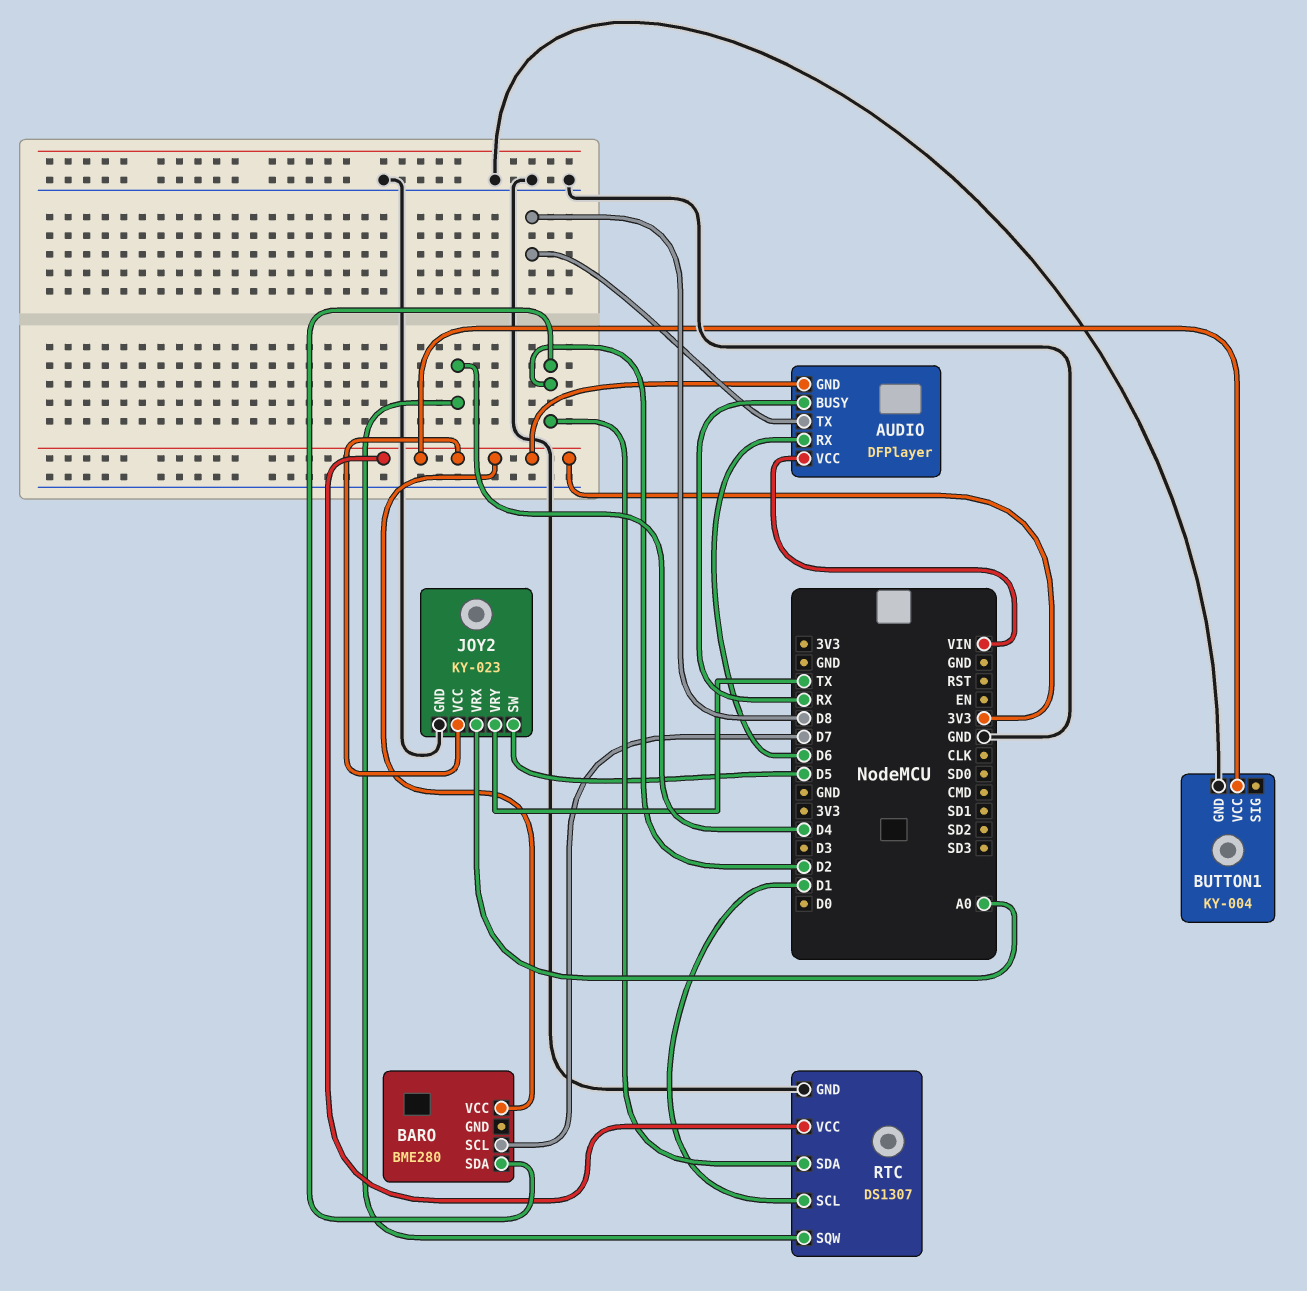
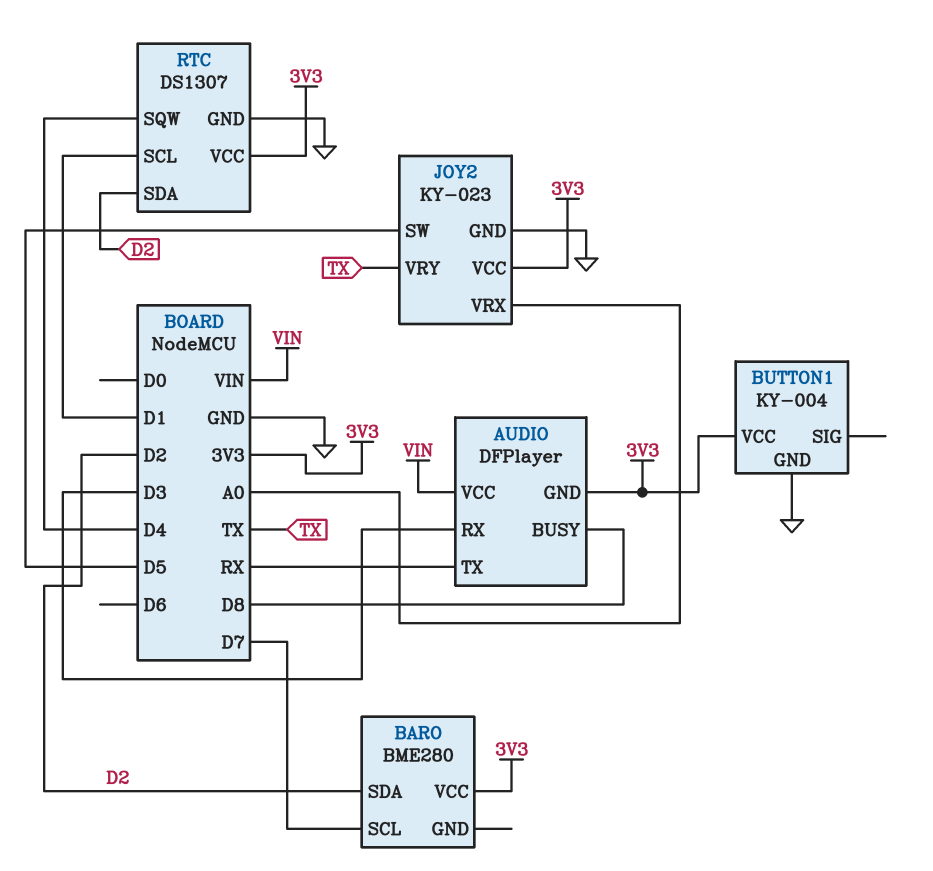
AUDIO pin BUSY: RX -> D8
AUDIO pin RX: D6 -> D3
AUDIO pin TX: D8 -> RX

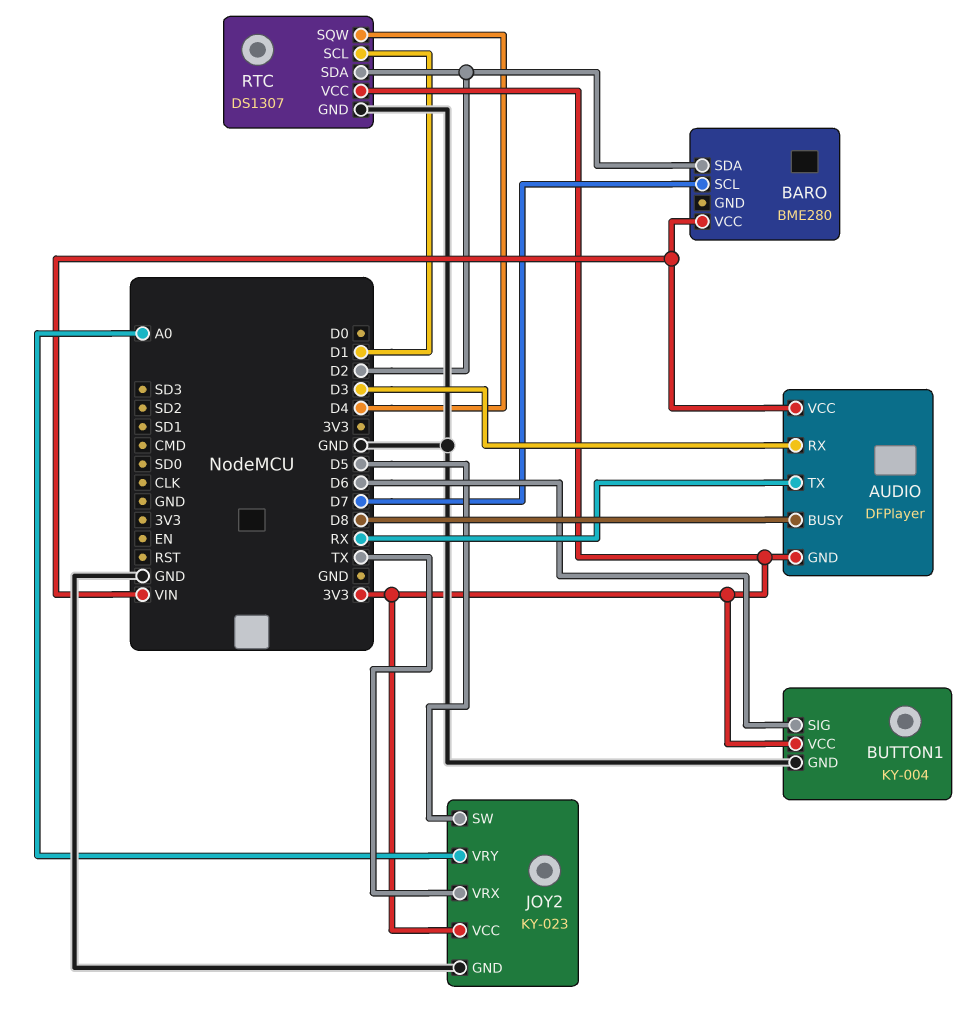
BARO pin VCC: 3V3 -> VIN
BUTTON1 pin SIG: none -> D6
JOY2 pin VRX: A0 -> TX
JOY2 pin VRY: TX -> A0

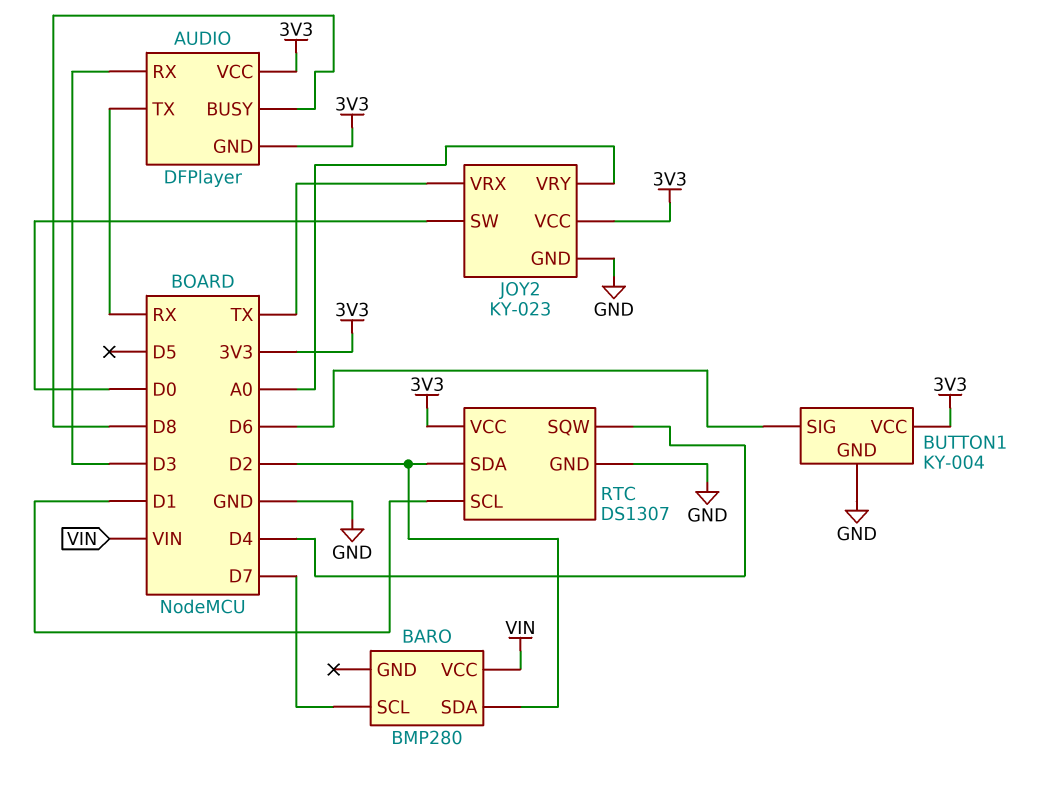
AUDIO pin VCC: VIN -> 3V3
BARO: BME280 -> BMP280
JOY2 pin SW: D5 -> D0

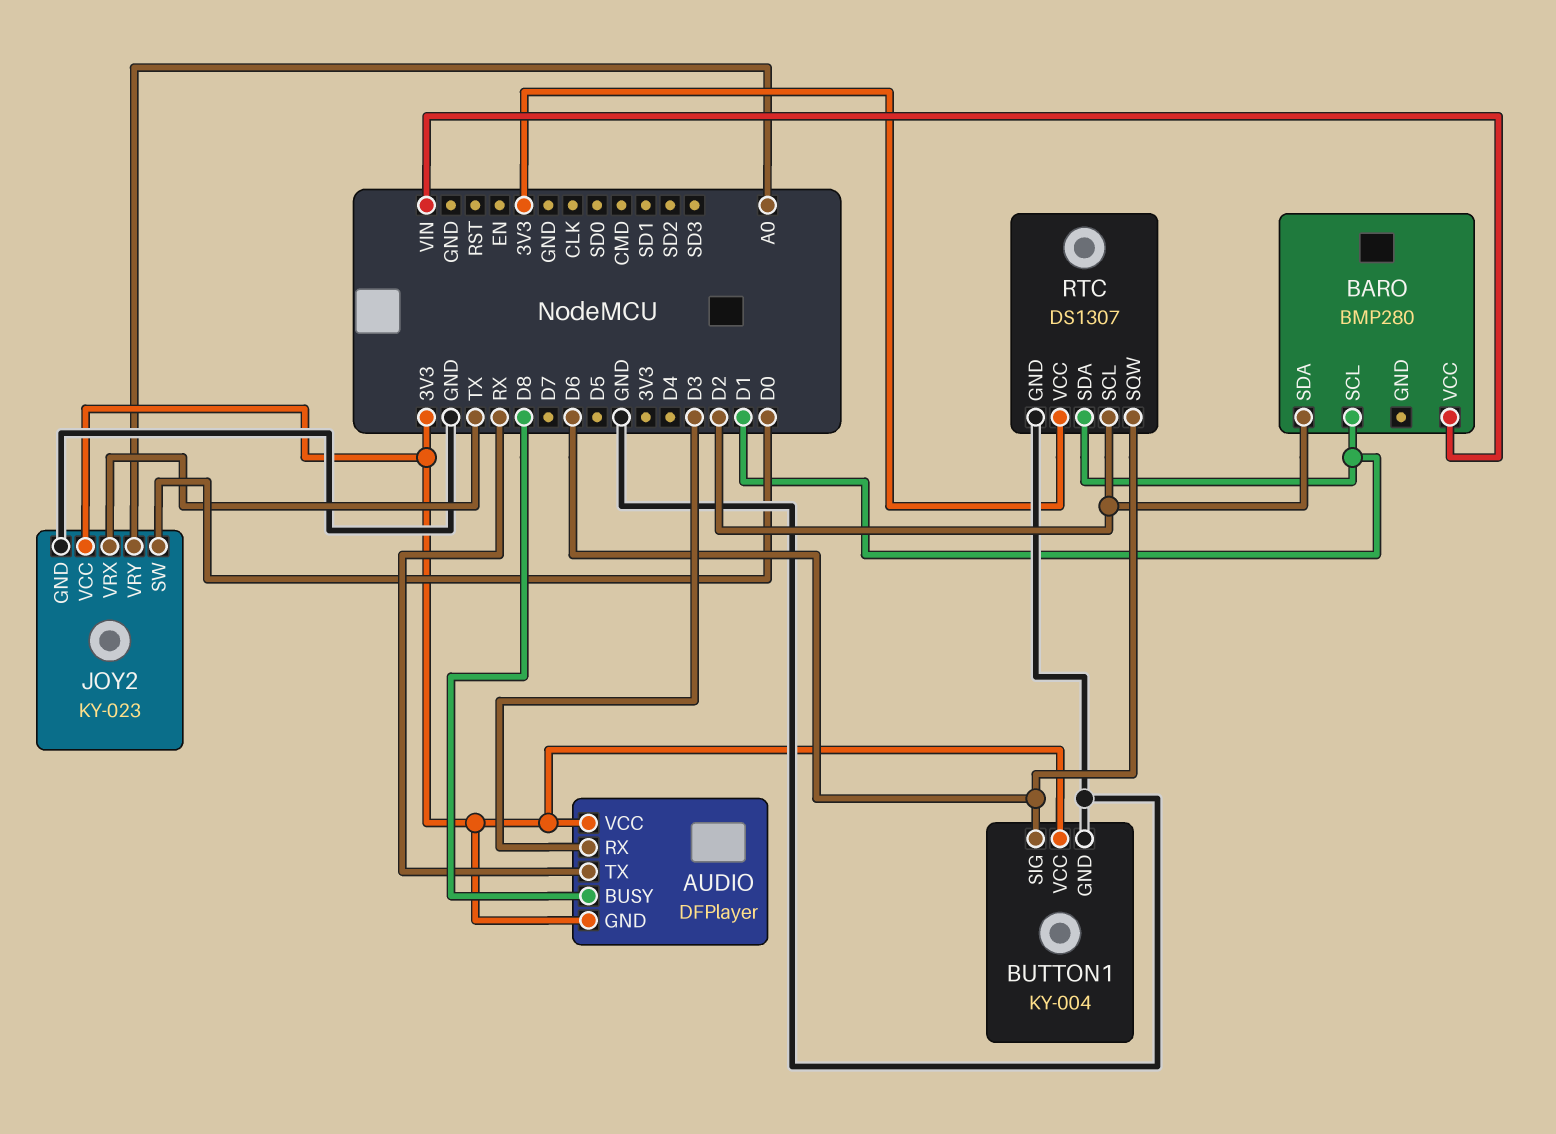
BARO pin SCL: D7 -> D1
RTC pin SCL: D1 -> D2
RTC pin SDA: D2 -> D1
RTC pin SQW: D4 -> D6

